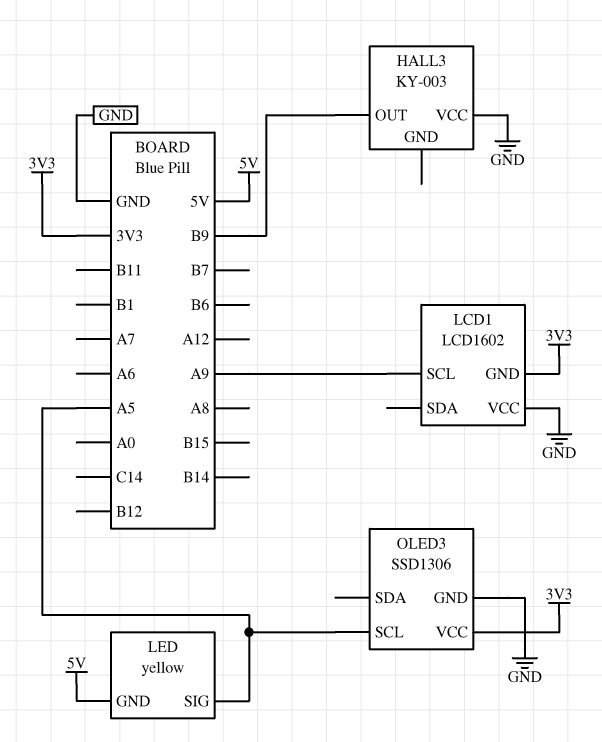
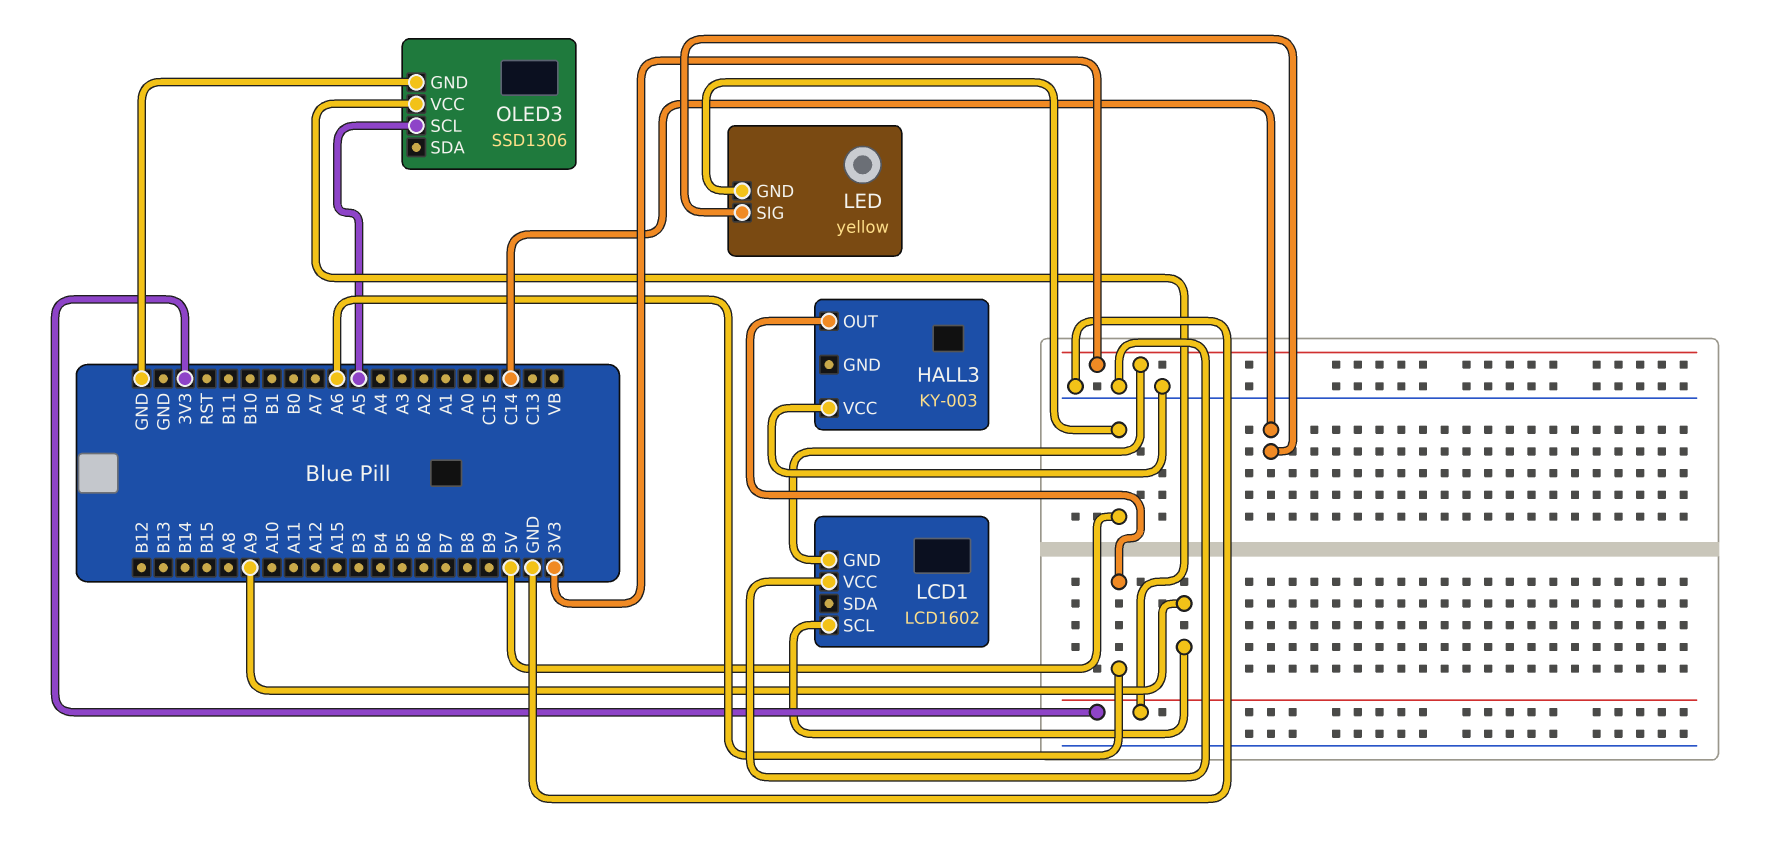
HALL3 pin OUT: B9 -> A6
LED pin SIG: A5 -> C14

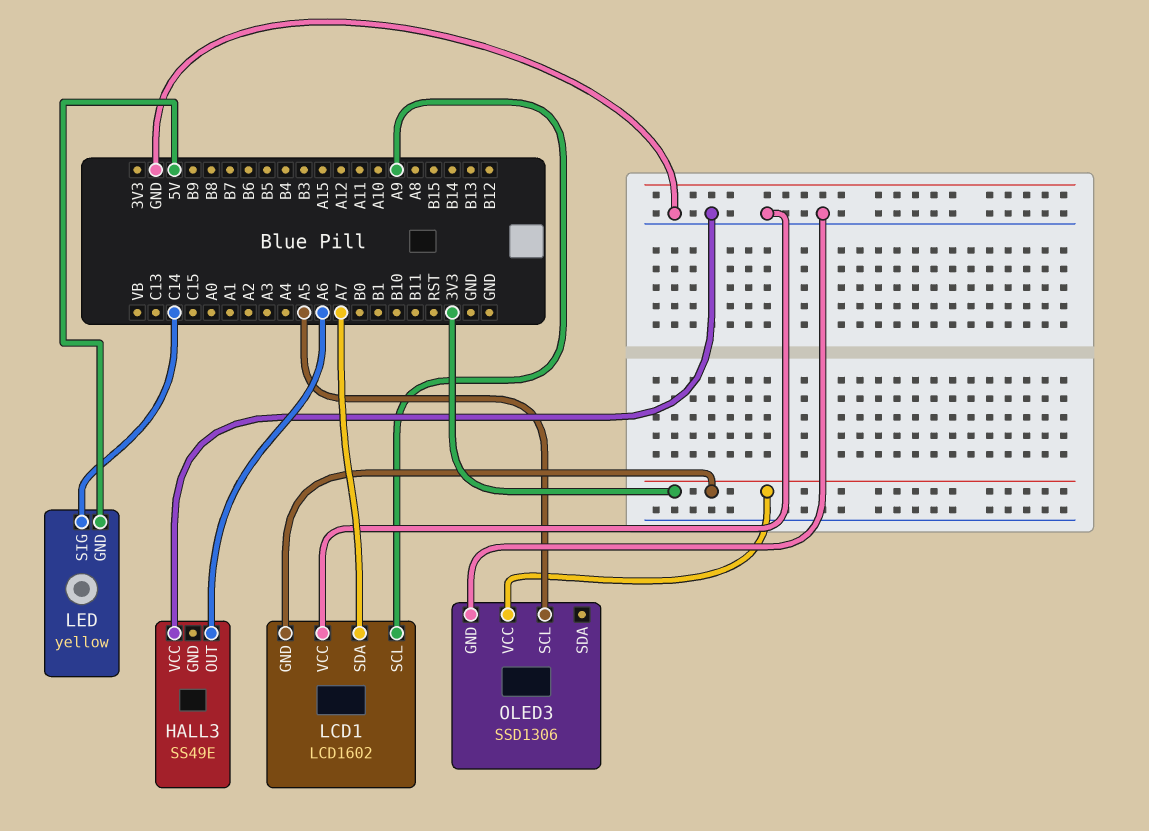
HALL3: KY-003 -> SS49E
LCD1 pin SDA: none -> A7

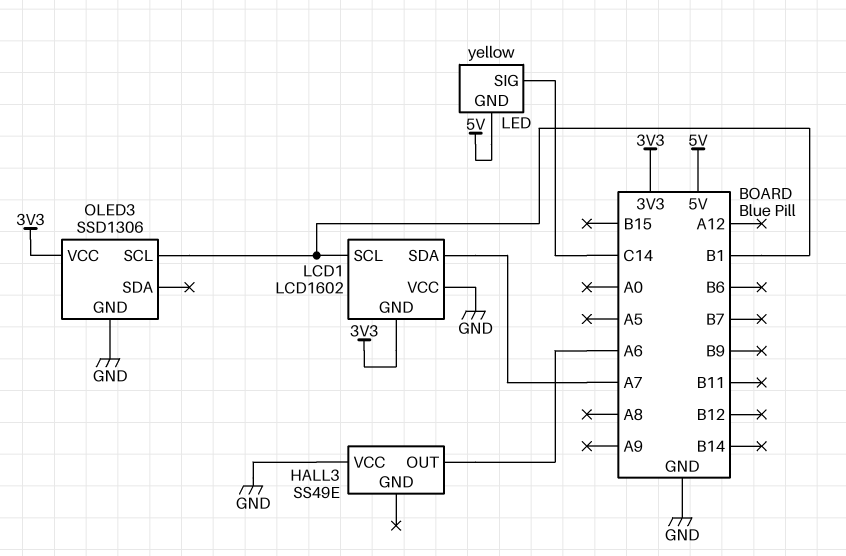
LCD1 pin SCL: A9 -> B1
OLED3 pin SCL: A5 -> B1

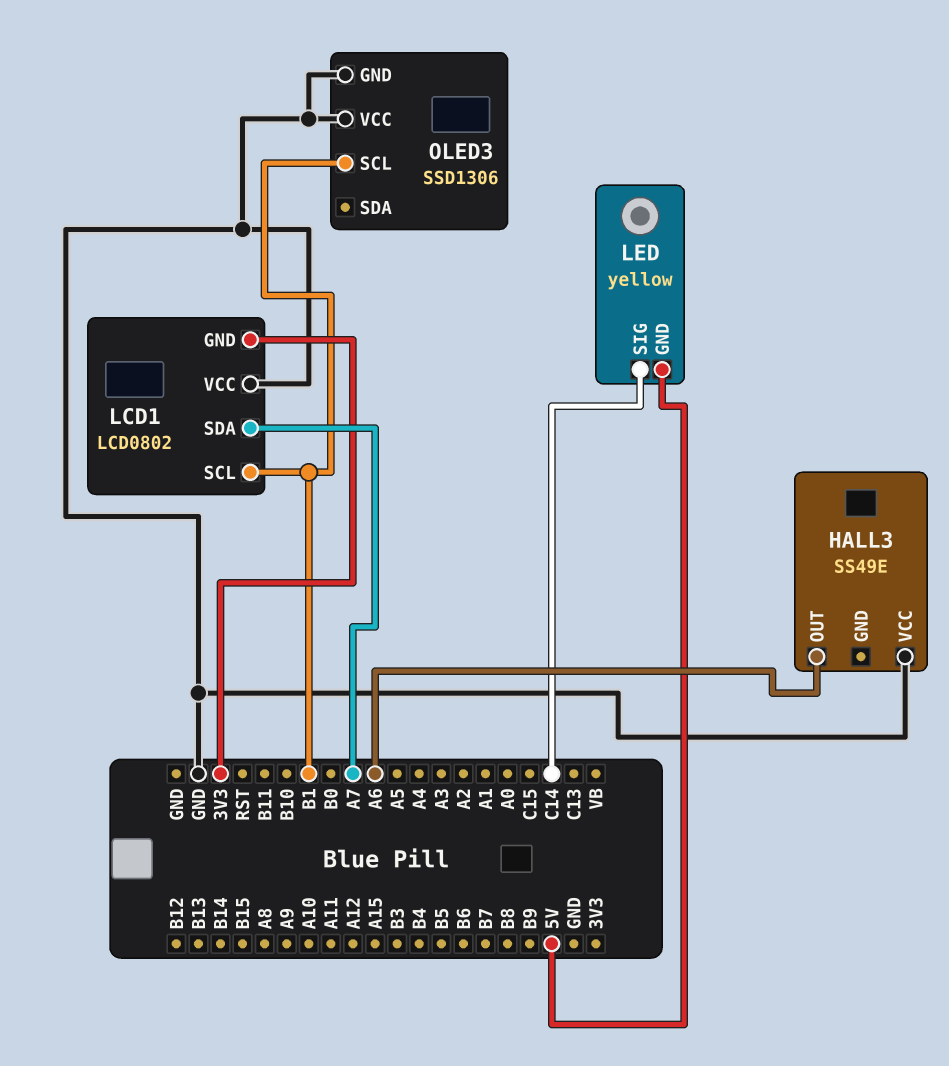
LCD1: LCD1602 -> LCD0802
OLED3 pin VCC: 3V3 -> GND

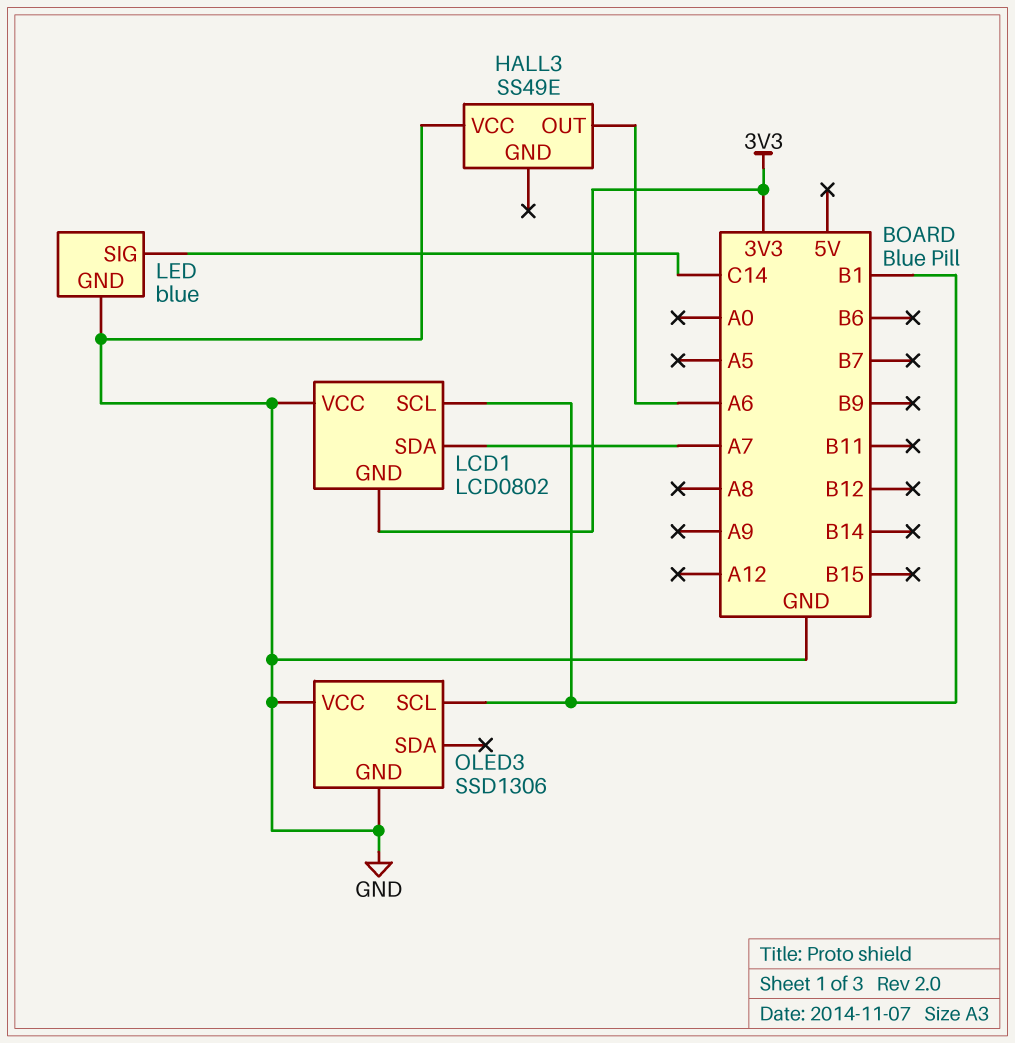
LED: yellow -> blue
LED pin GND: 5V -> GND

